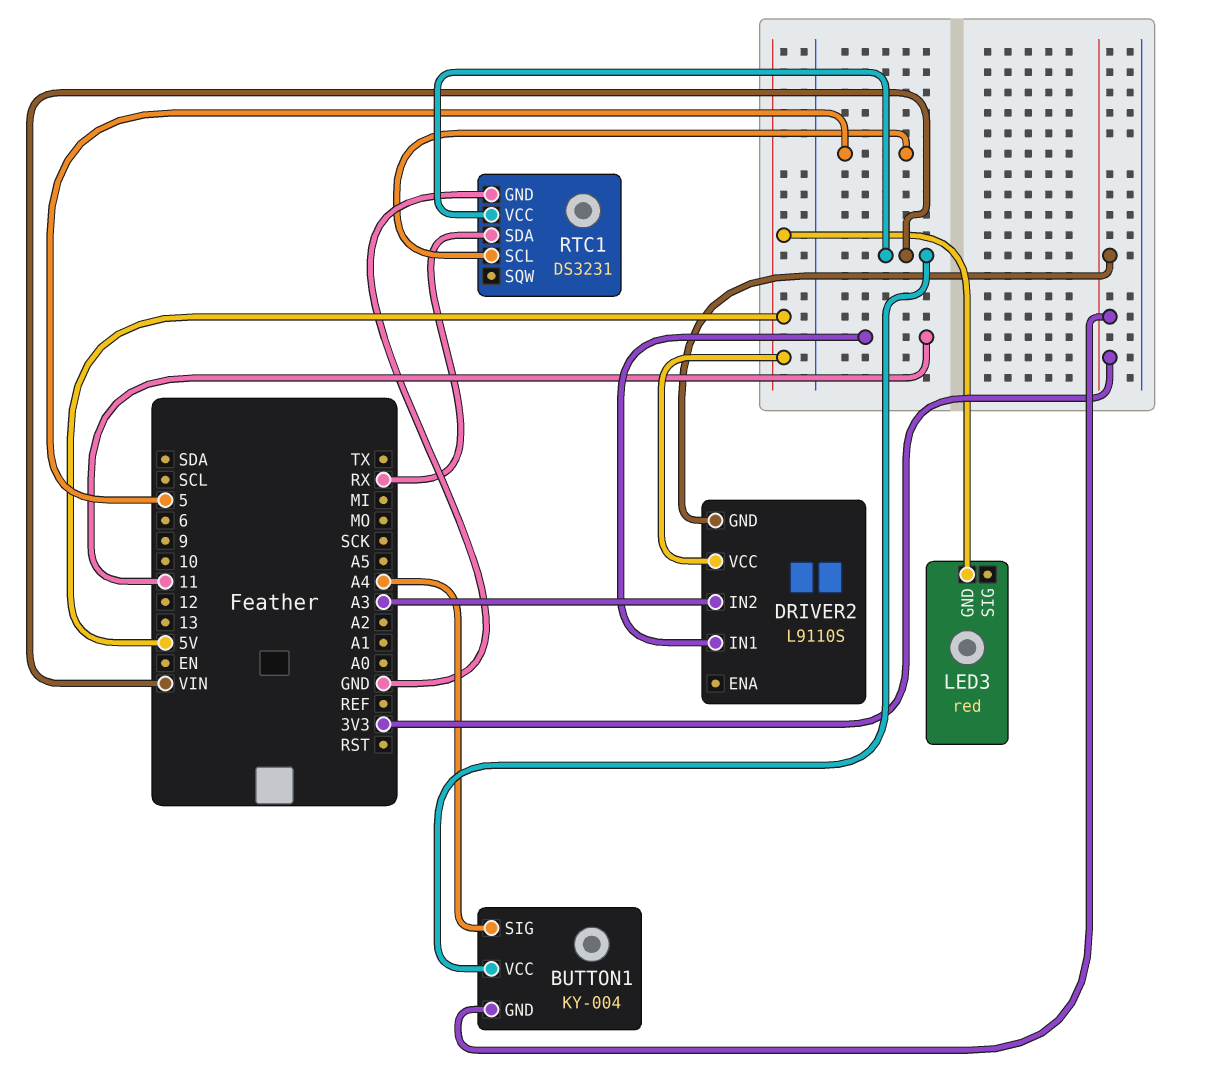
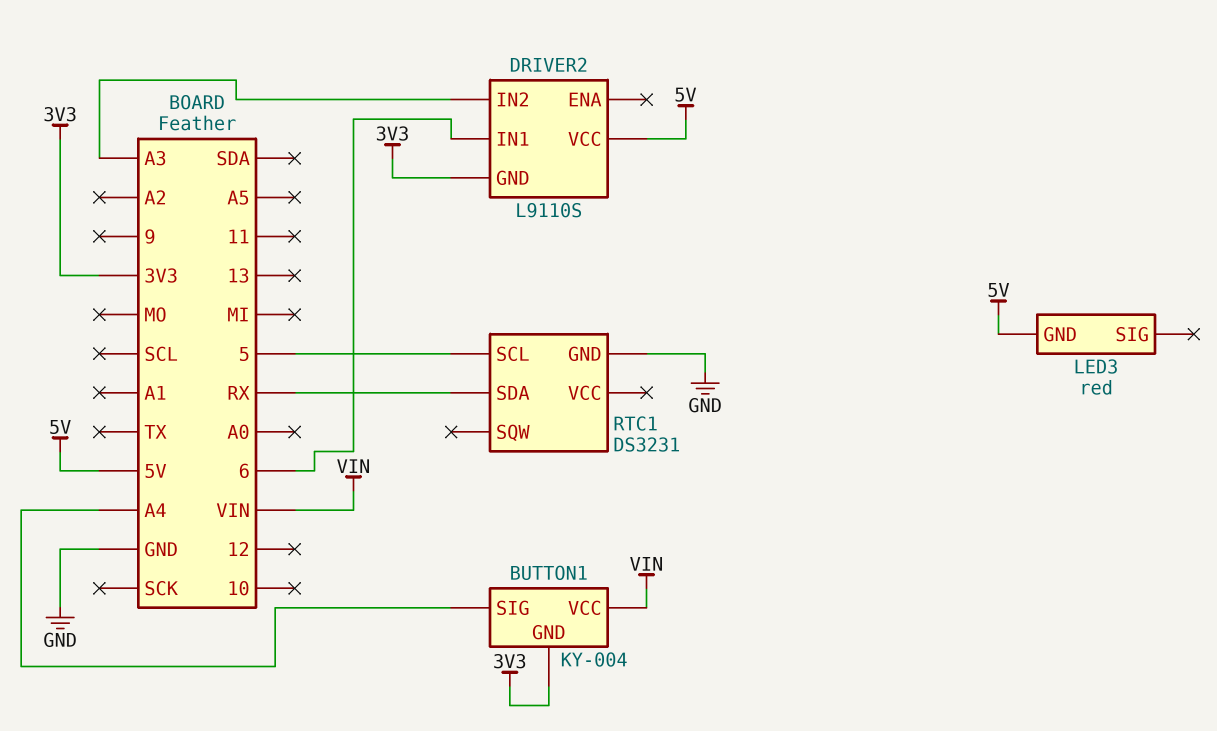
DRIVER2 pin IN1: 11 -> 6
RTC1 pin VCC: VIN -> none

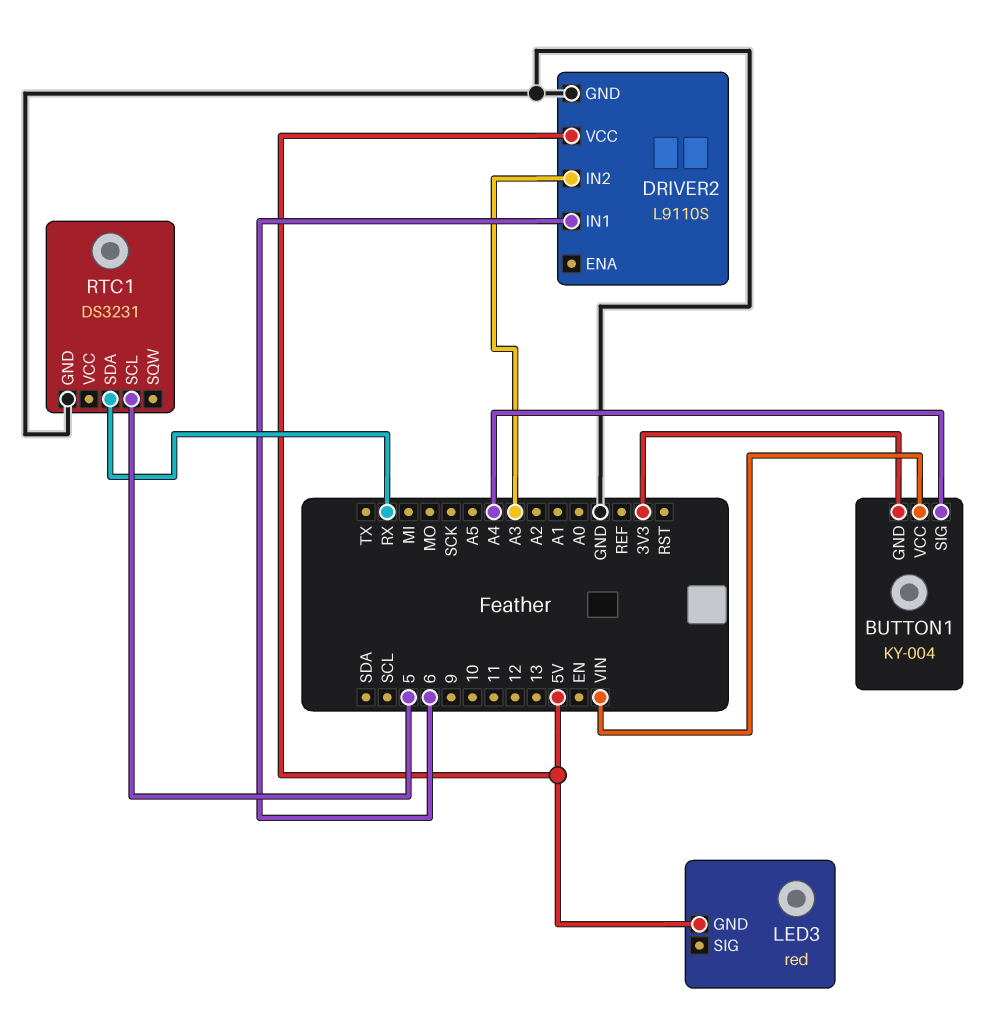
DRIVER2 pin GND: 3V3 -> GND

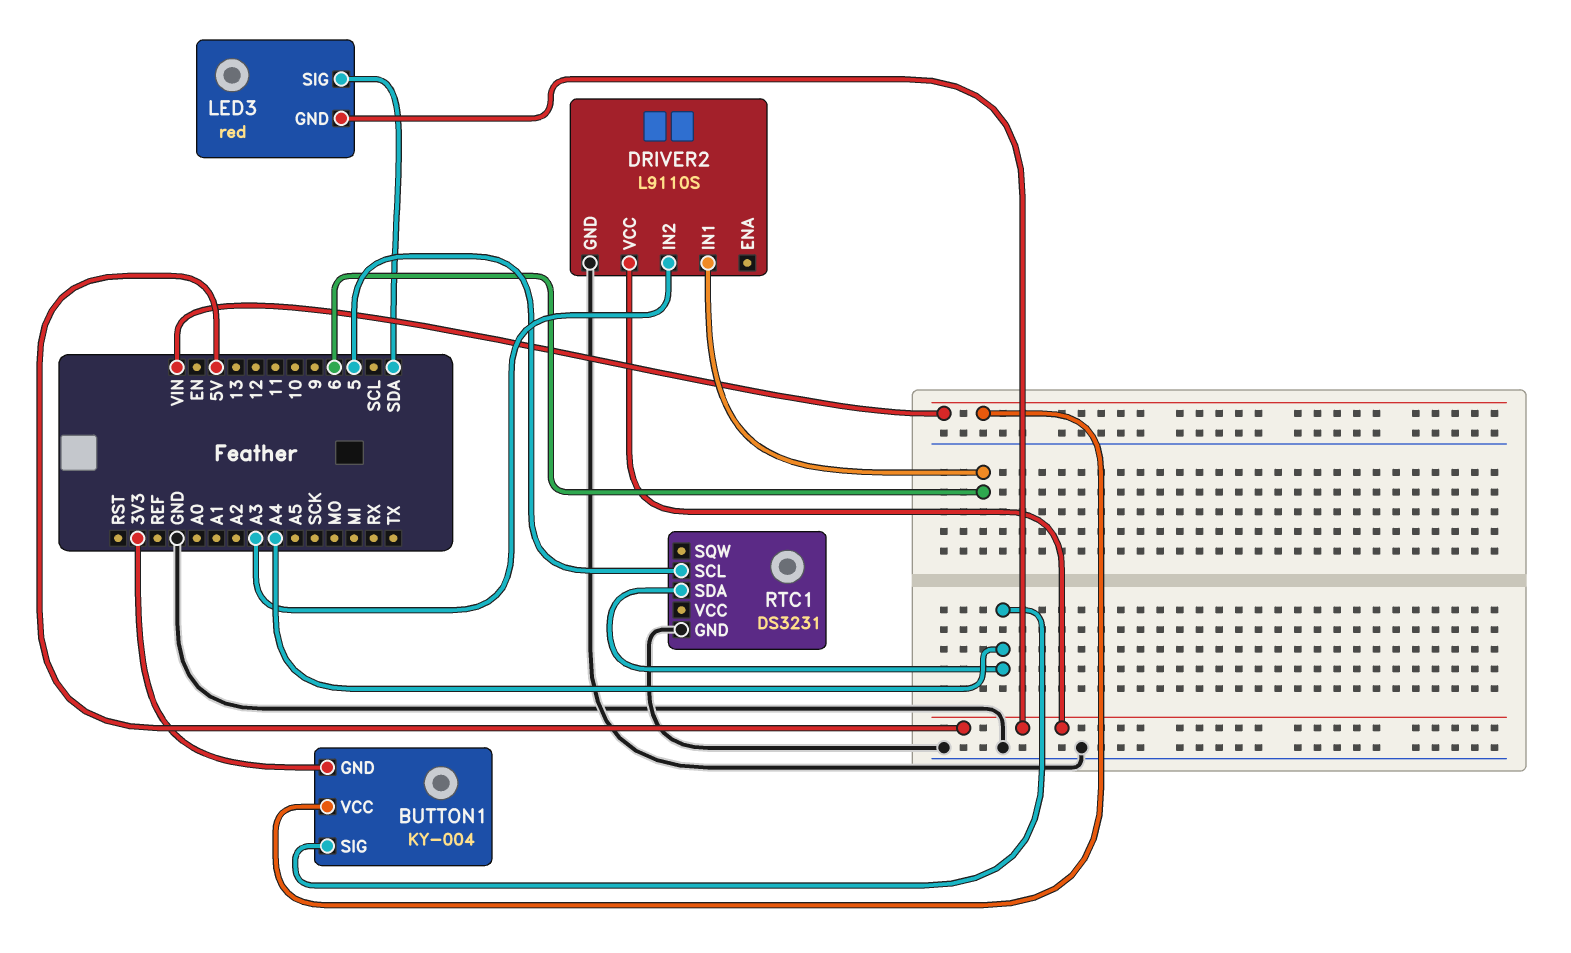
LED3 pin SIG: none -> SDA
RTC1 pin SDA: RX -> A4

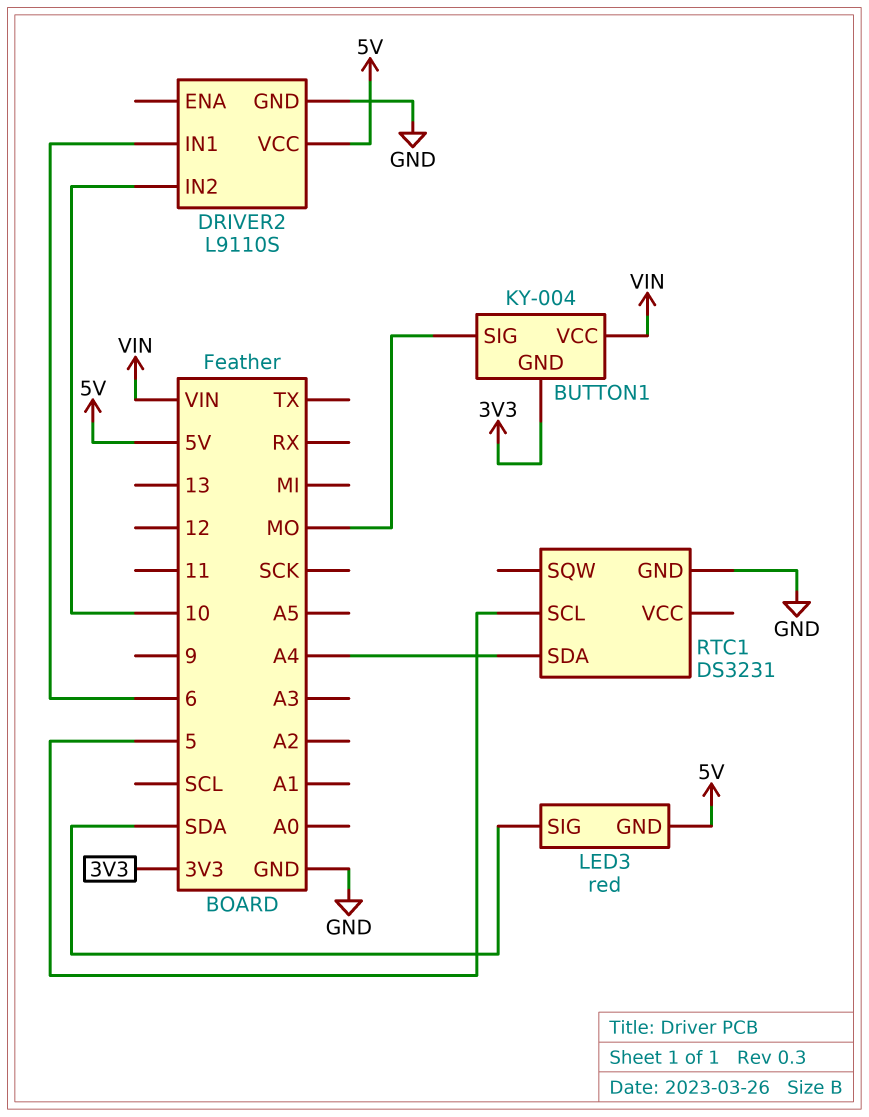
BUTTON1 pin SIG: A4 -> MO
DRIVER2 pin IN2: A3 -> 10

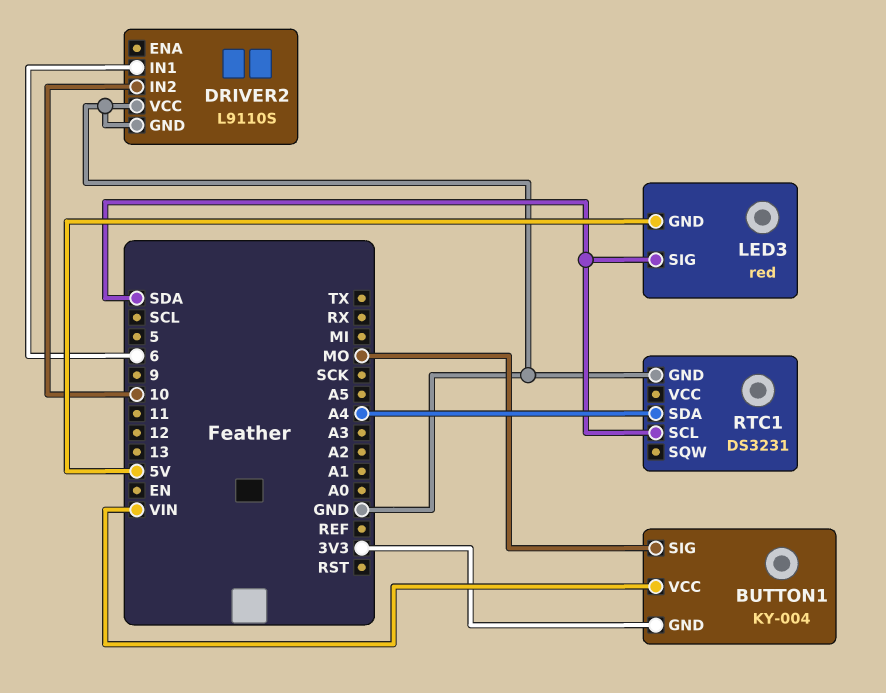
DRIVER2 pin VCC: 5V -> GND
RTC1 pin SCL: 5 -> SDA

